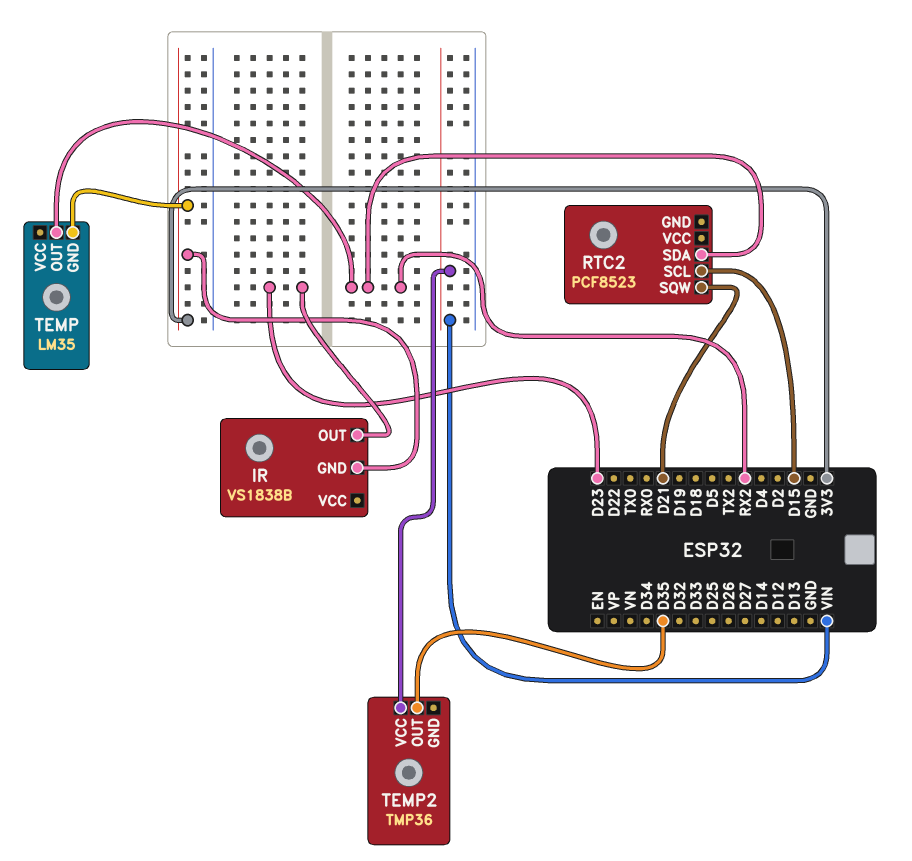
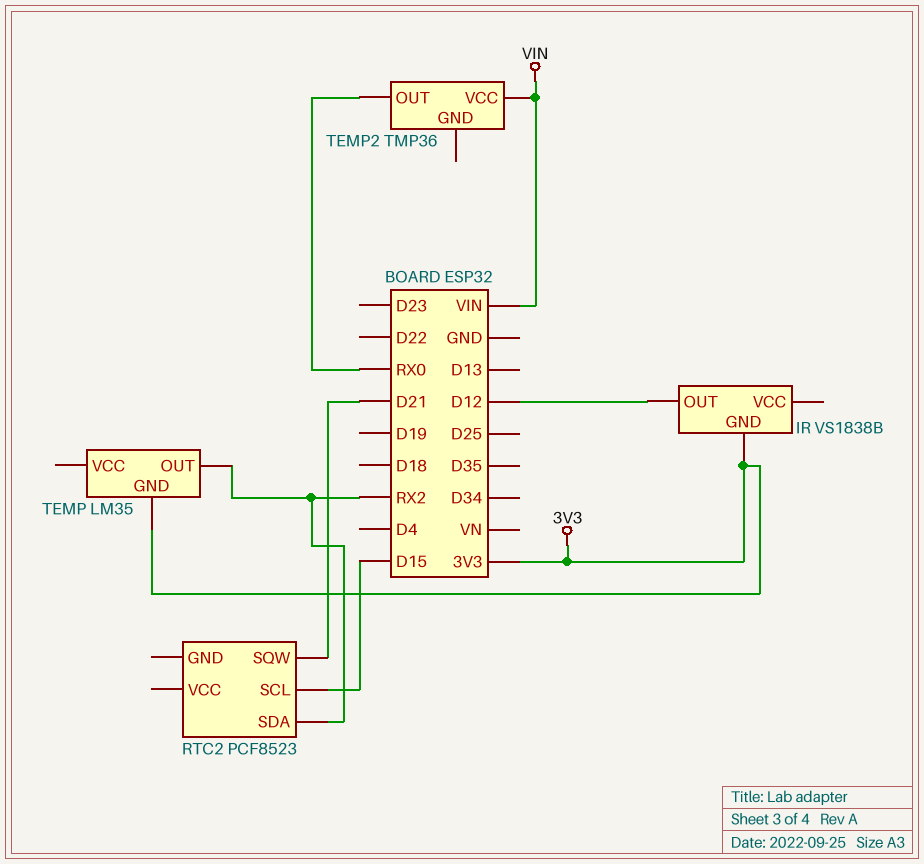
IR pin OUT: D23 -> D12
TEMP2 pin OUT: D35 -> RX0

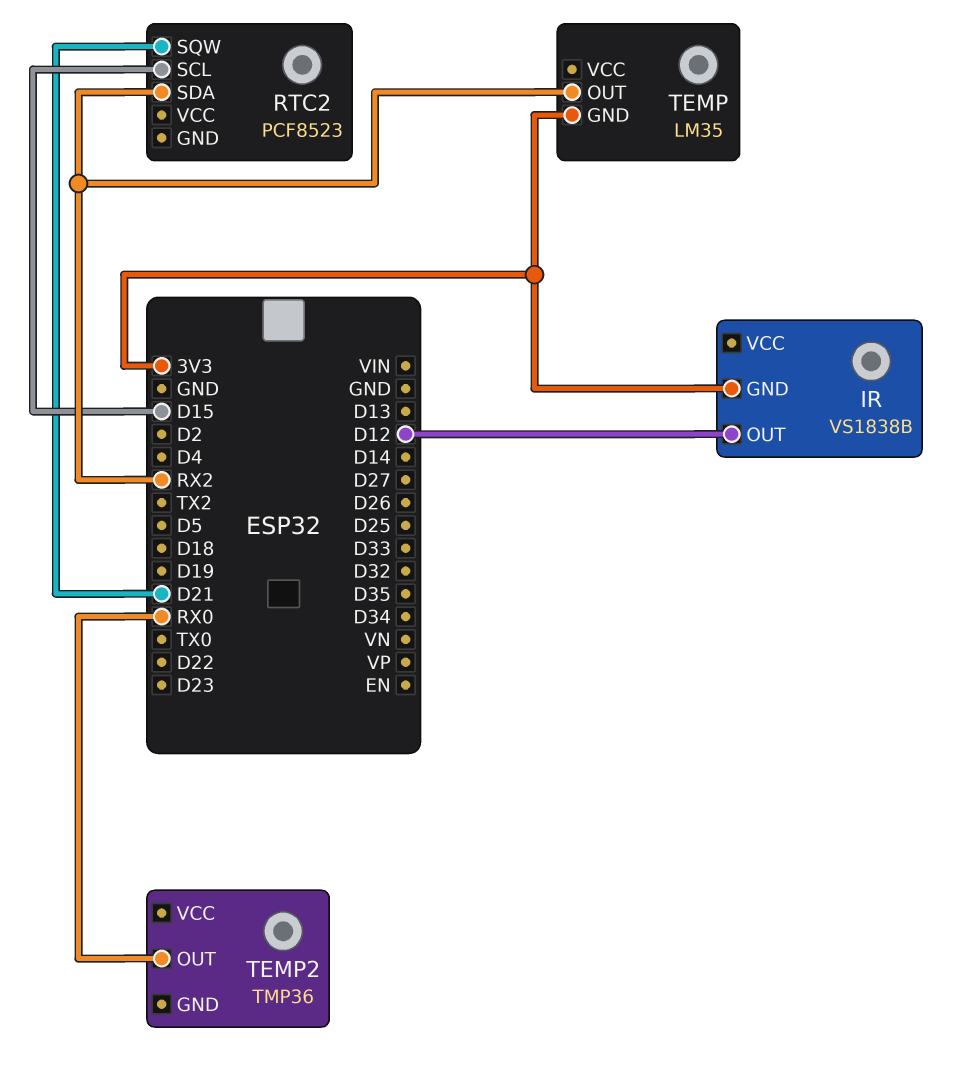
TEMP2 pin VCC: VIN -> none

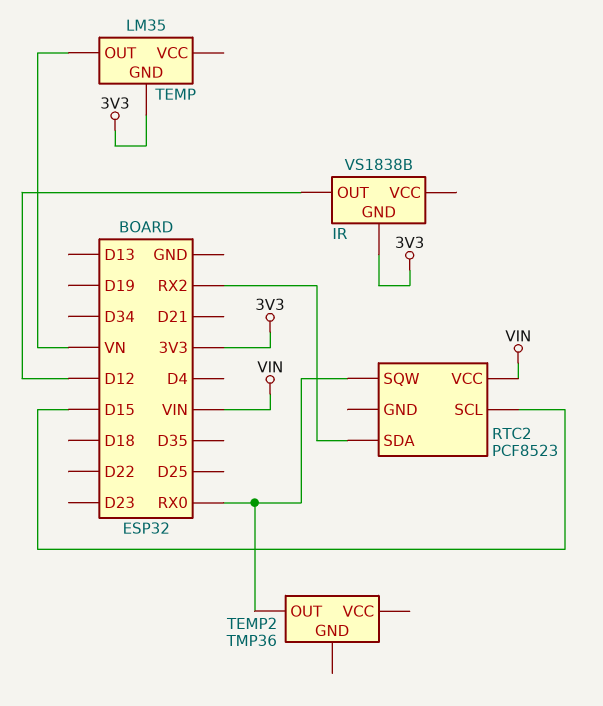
RTC2 pin SQW: D21 -> RX0
RTC2 pin VCC: none -> VIN
TEMP pin OUT: RX2 -> VN

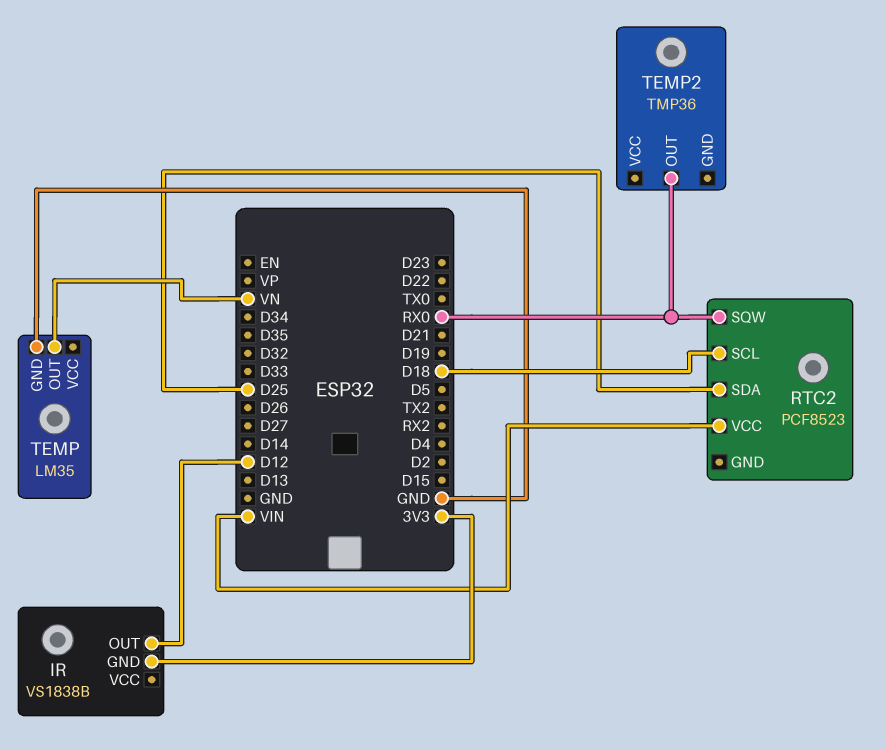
RTC2 pin SCL: D15 -> D18
RTC2 pin SDA: RX2 -> D25
TEMP pin GND: 3V3 -> GND

